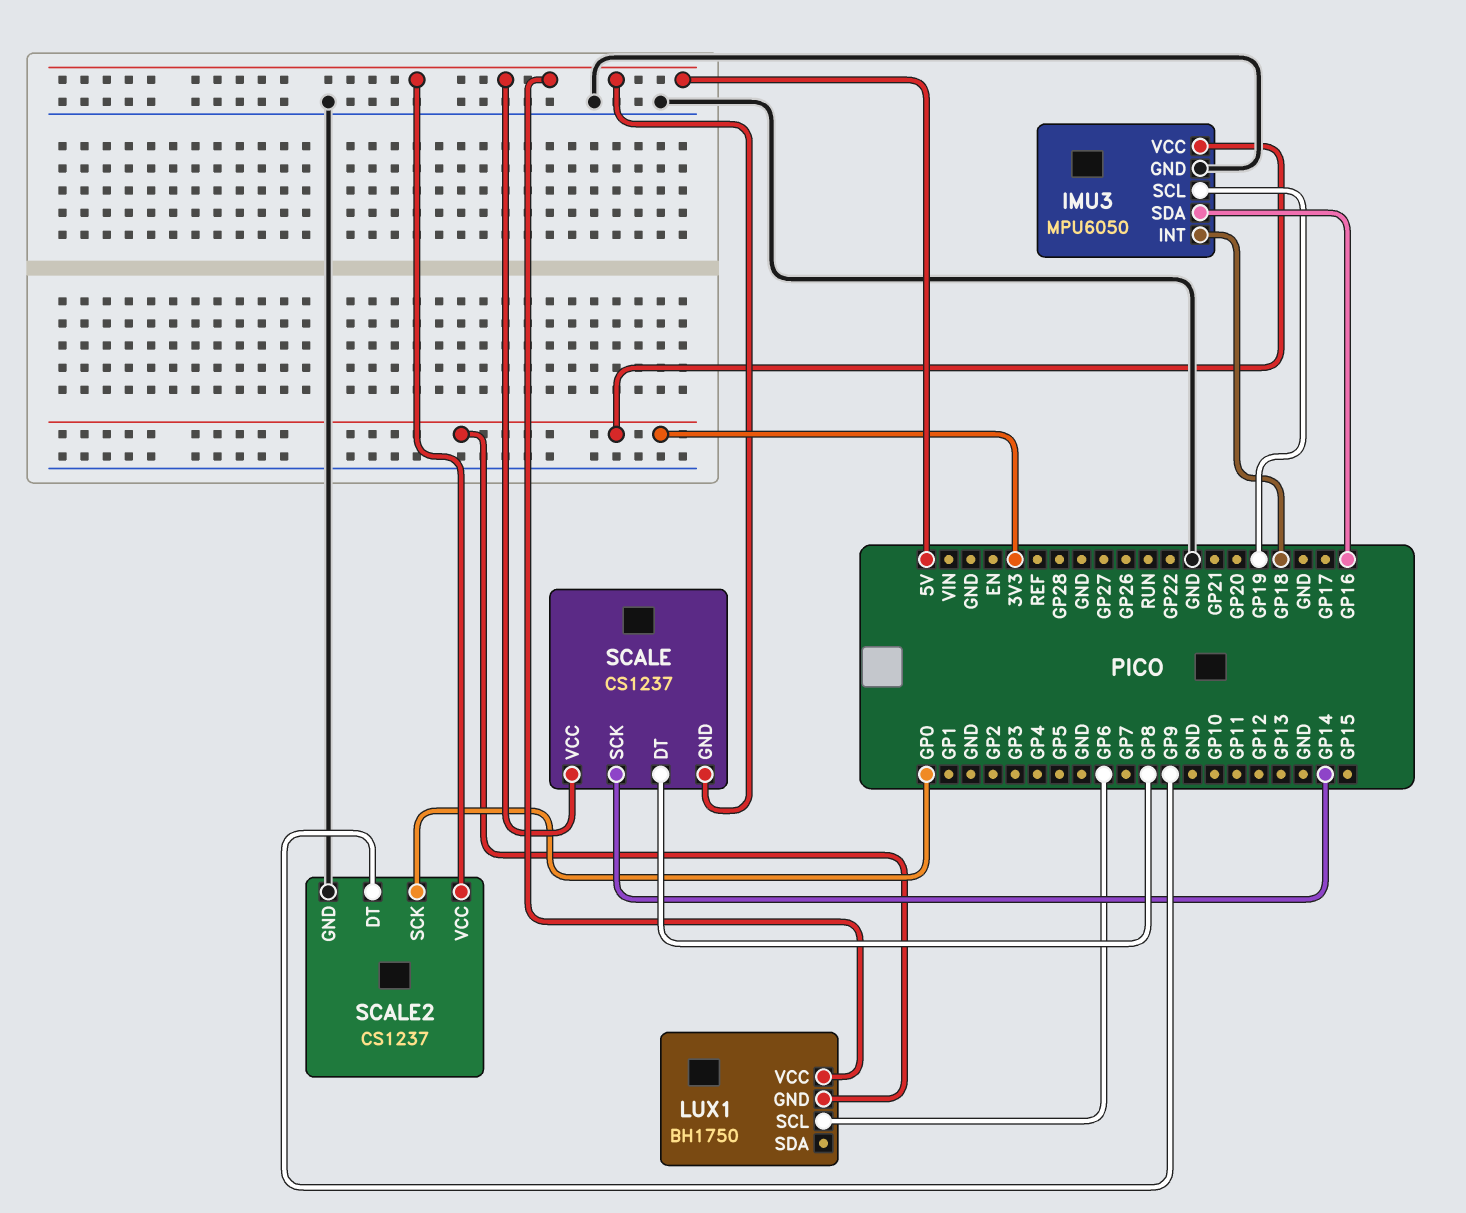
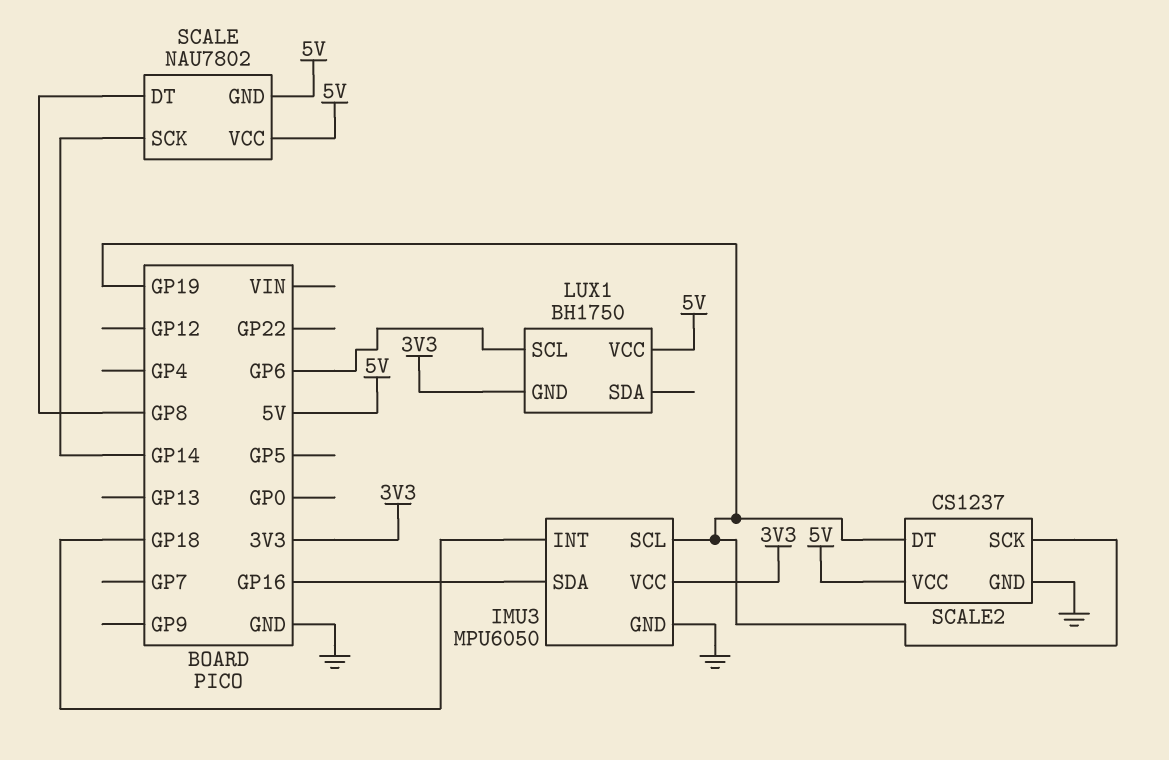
SCALE: CS1237 -> NAU7802
SCALE2 pin DT: GP9 -> GP19
SCALE2 pin SCK: GP0 -> GP19

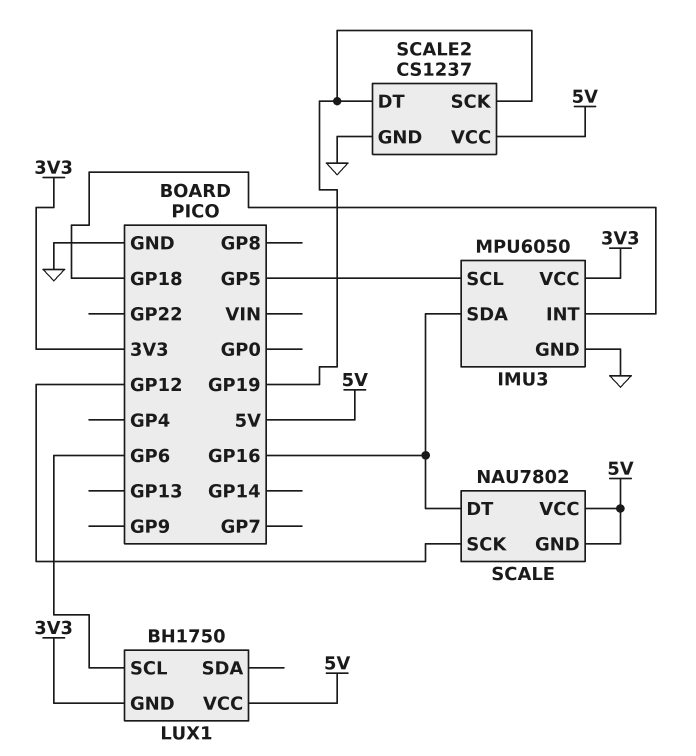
IMU3 pin SCL: GP19 -> GP5
SCALE pin DT: GP8 -> GP16
SCALE pin SCK: GP14 -> GP12

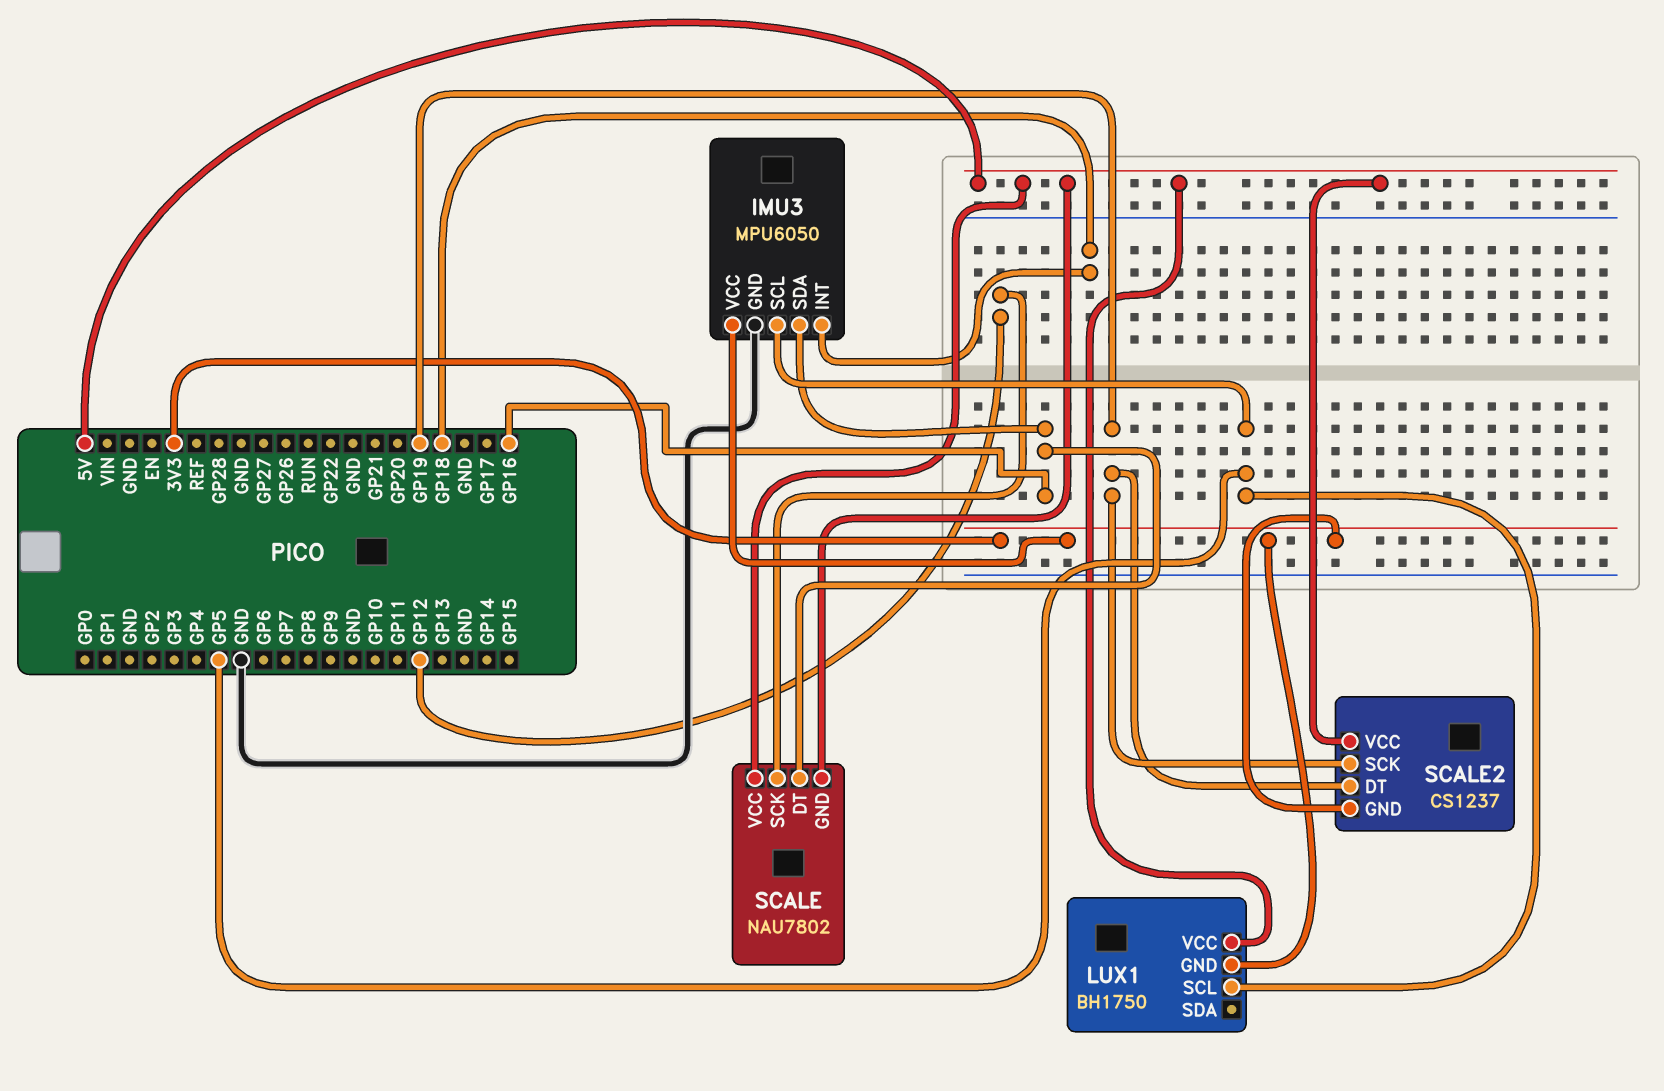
LUX1 pin SCL: GP6 -> GP5
SCALE2 pin GND: GND -> 3V3

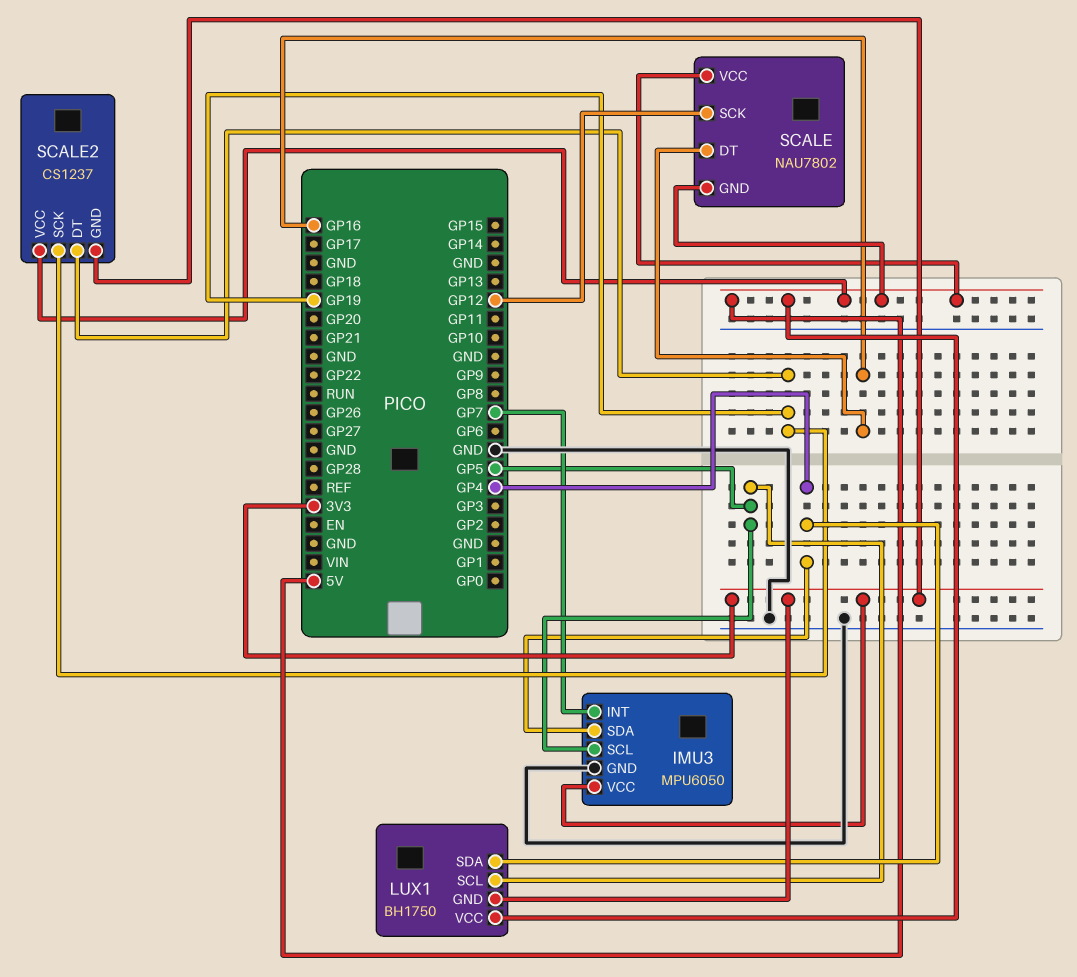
IMU3 pin INT: GP18 -> GP7
IMU3 pin SDA: GP16 -> GP4
LUX1 pin SDA: none -> GP4

